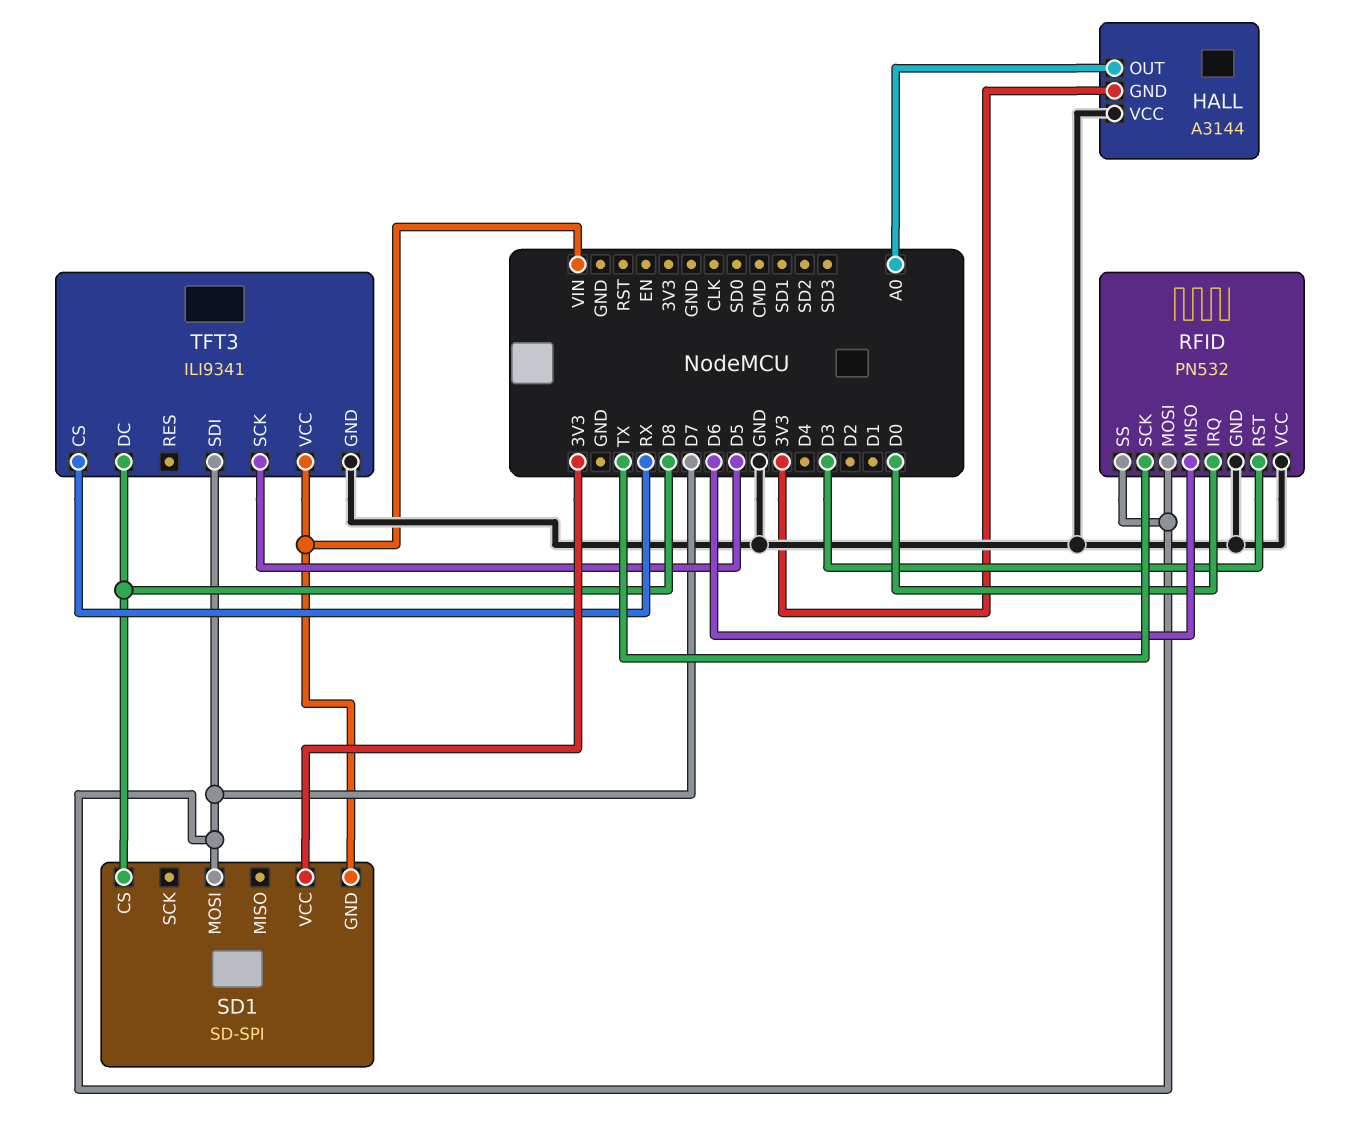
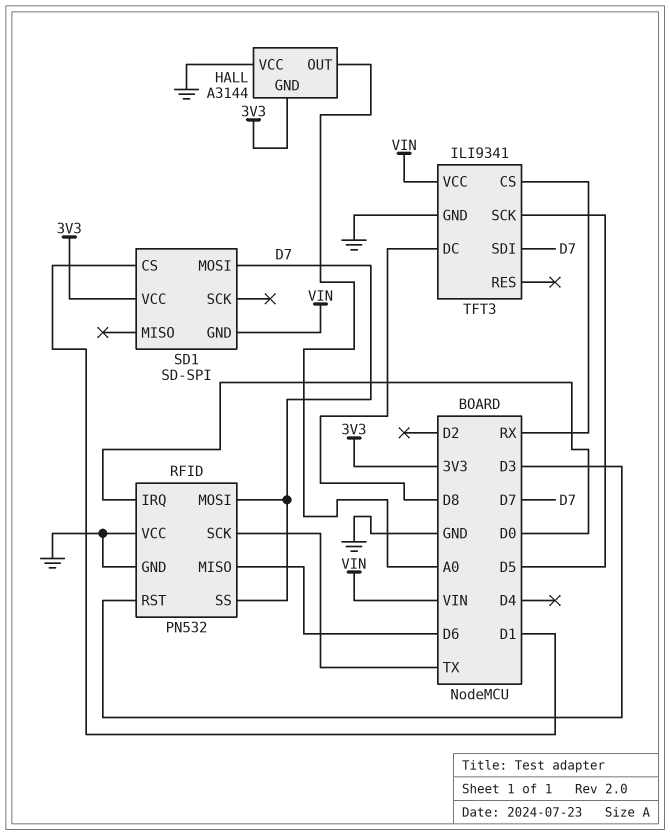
SD1 pin CS: D8 -> D1

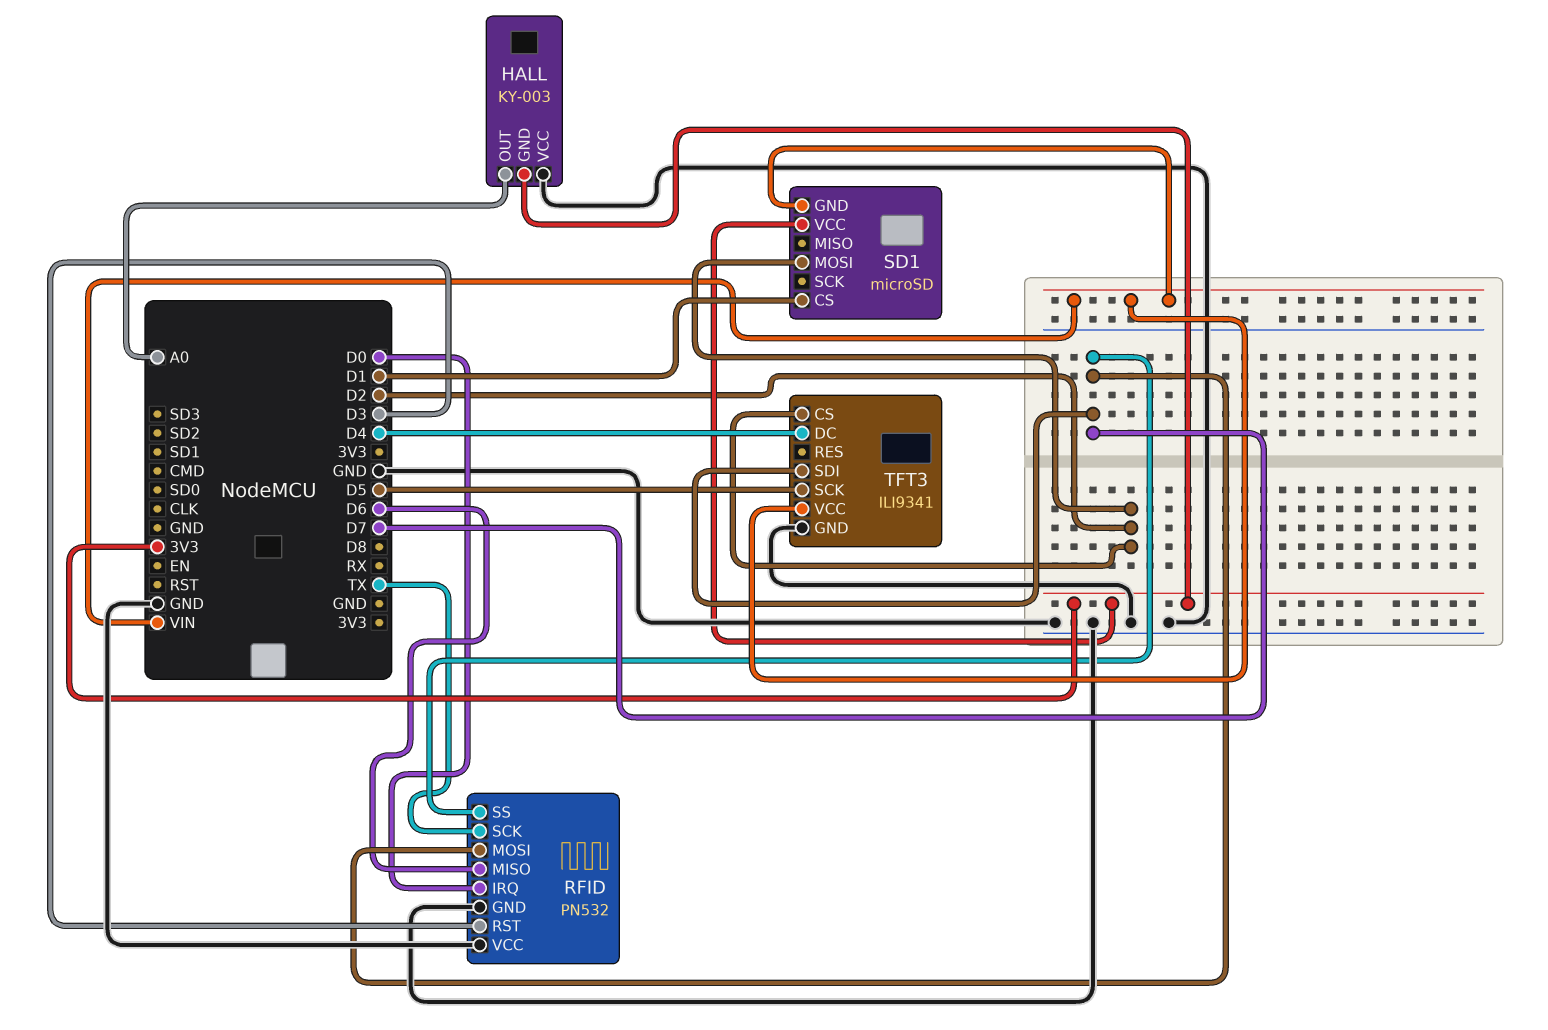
HALL: A3144 -> KY-003
SD1: SD-SPI -> microSD
SD1 pin MOSI: D7 -> D2
TFT3 pin CS: RX -> D2
TFT3 pin DC: D8 -> D4

